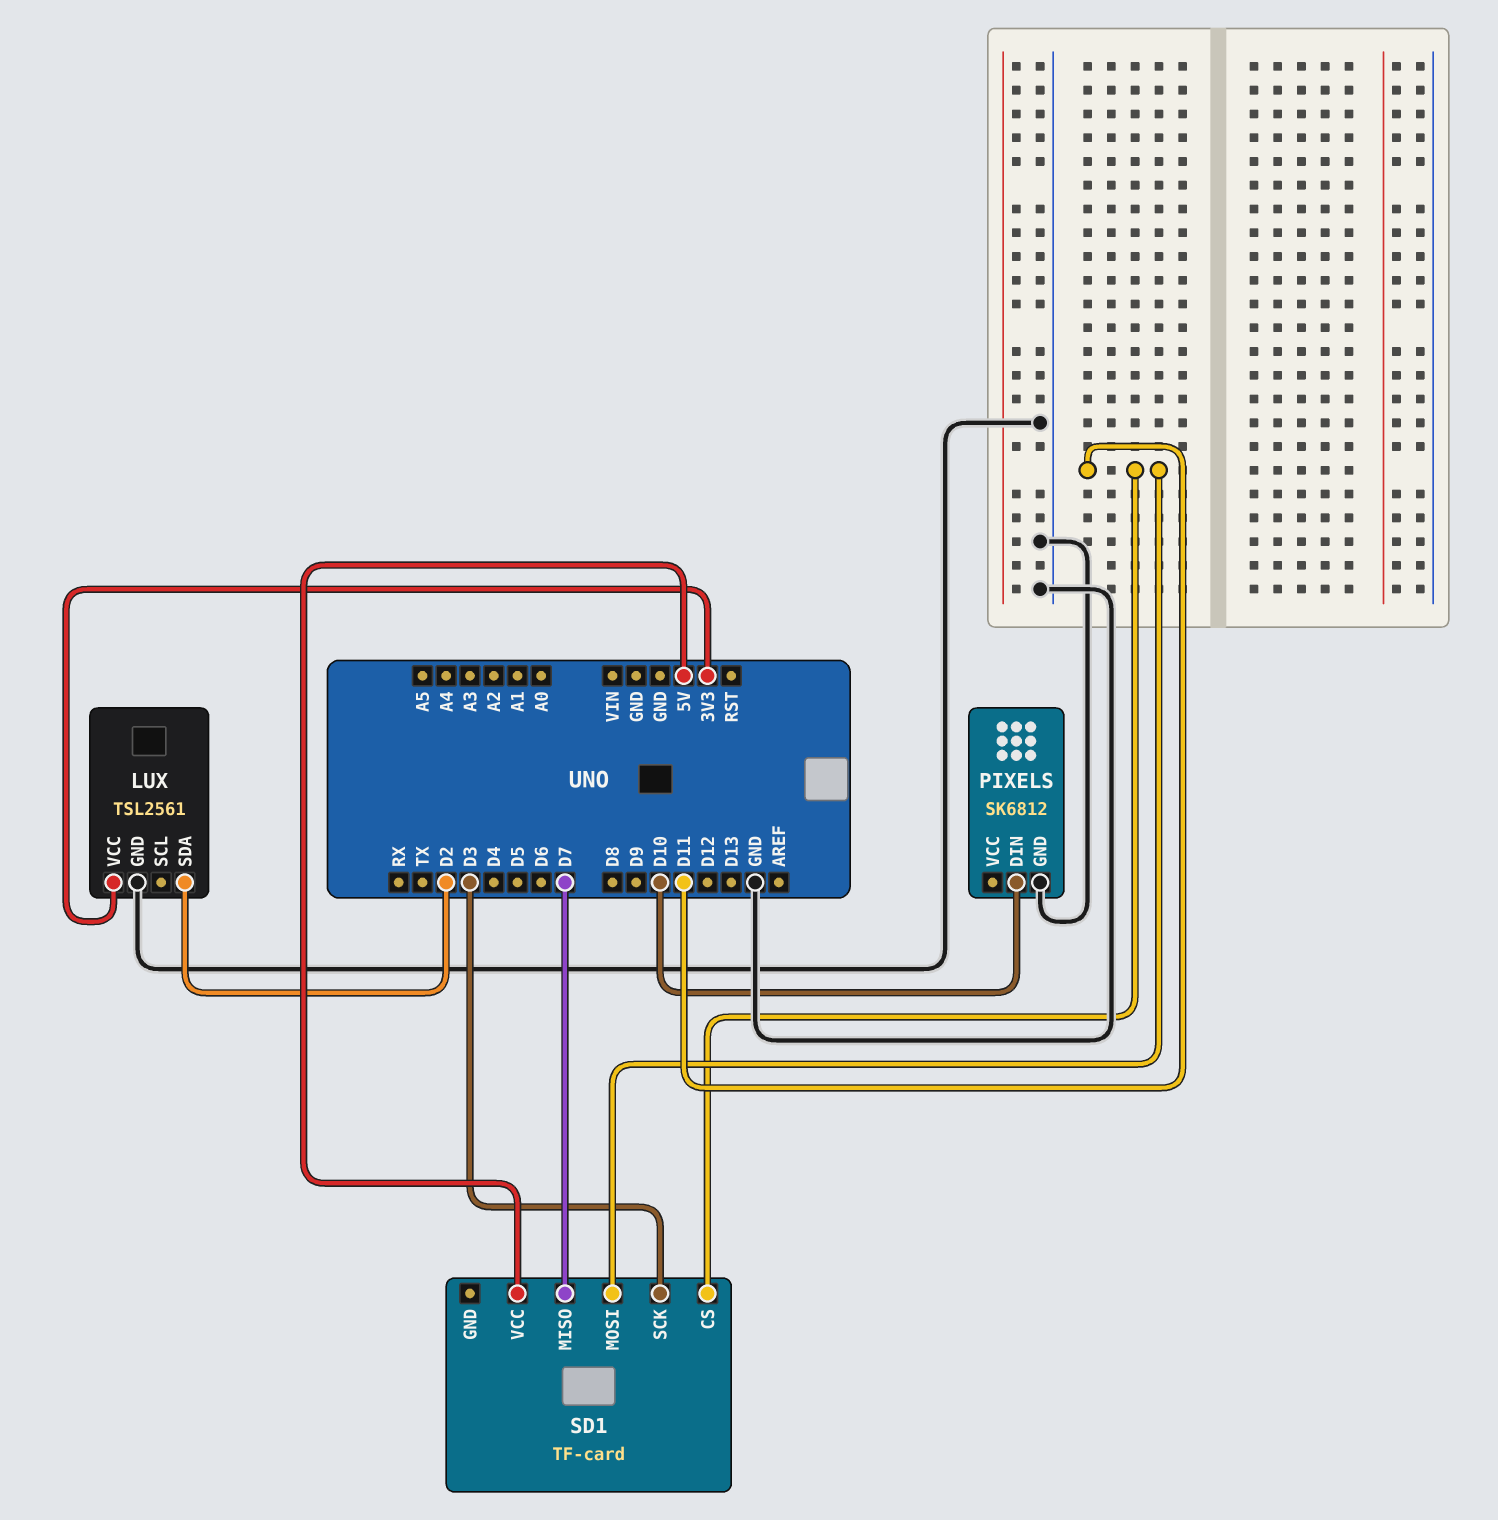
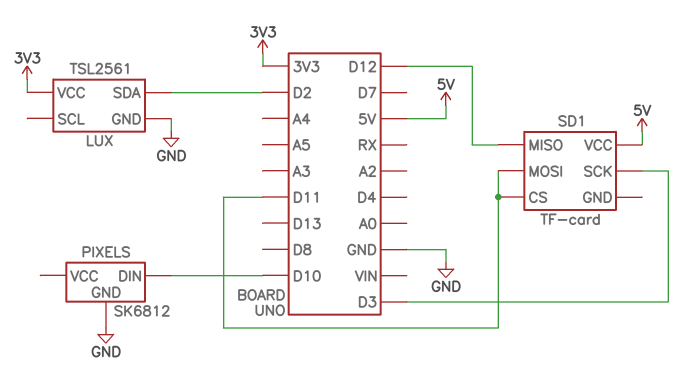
SD1 pin MISO: D7 -> D12

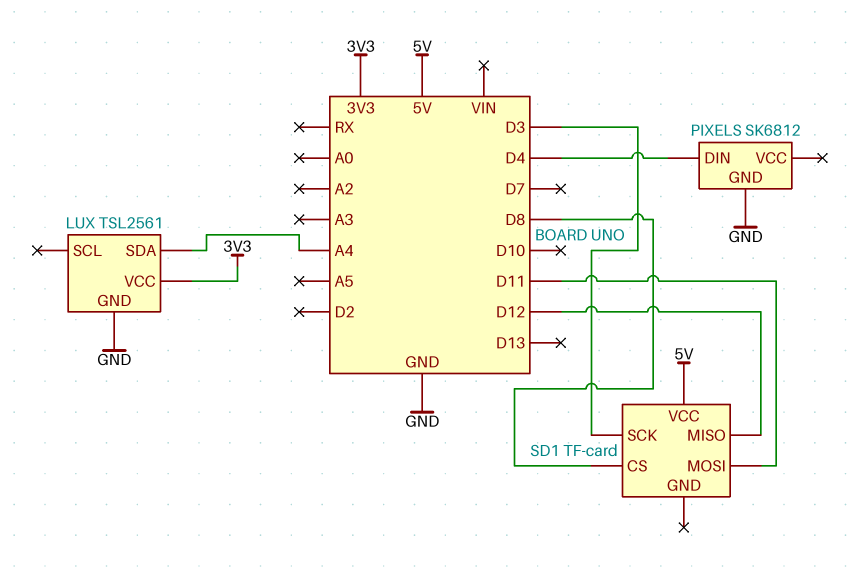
LUX pin SDA: D2 -> A4
PIXELS pin DIN: D10 -> D4
SD1 pin CS: D11 -> D8

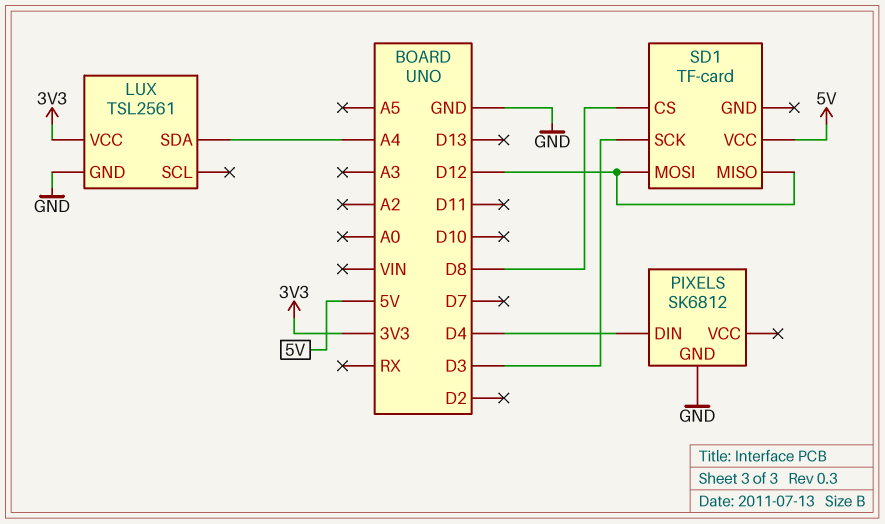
SD1 pin MOSI: D11 -> D12

